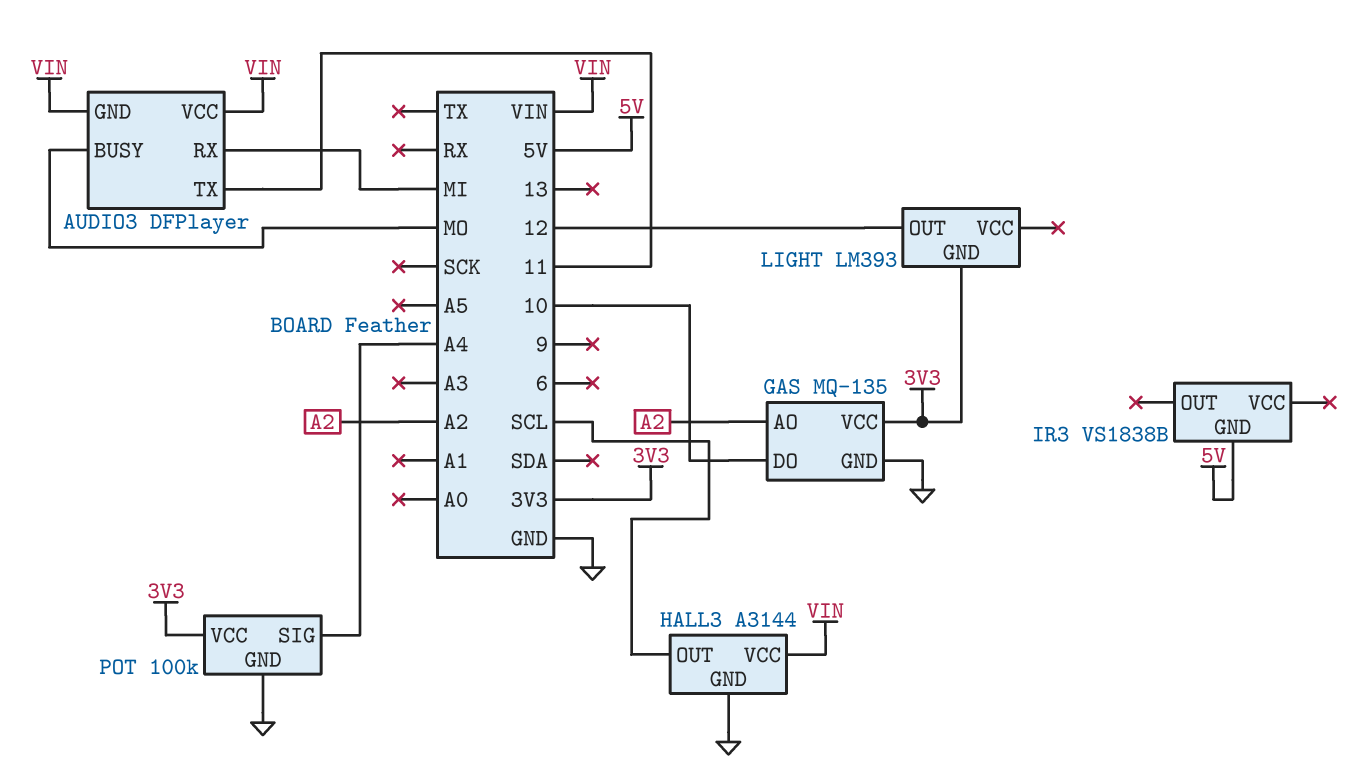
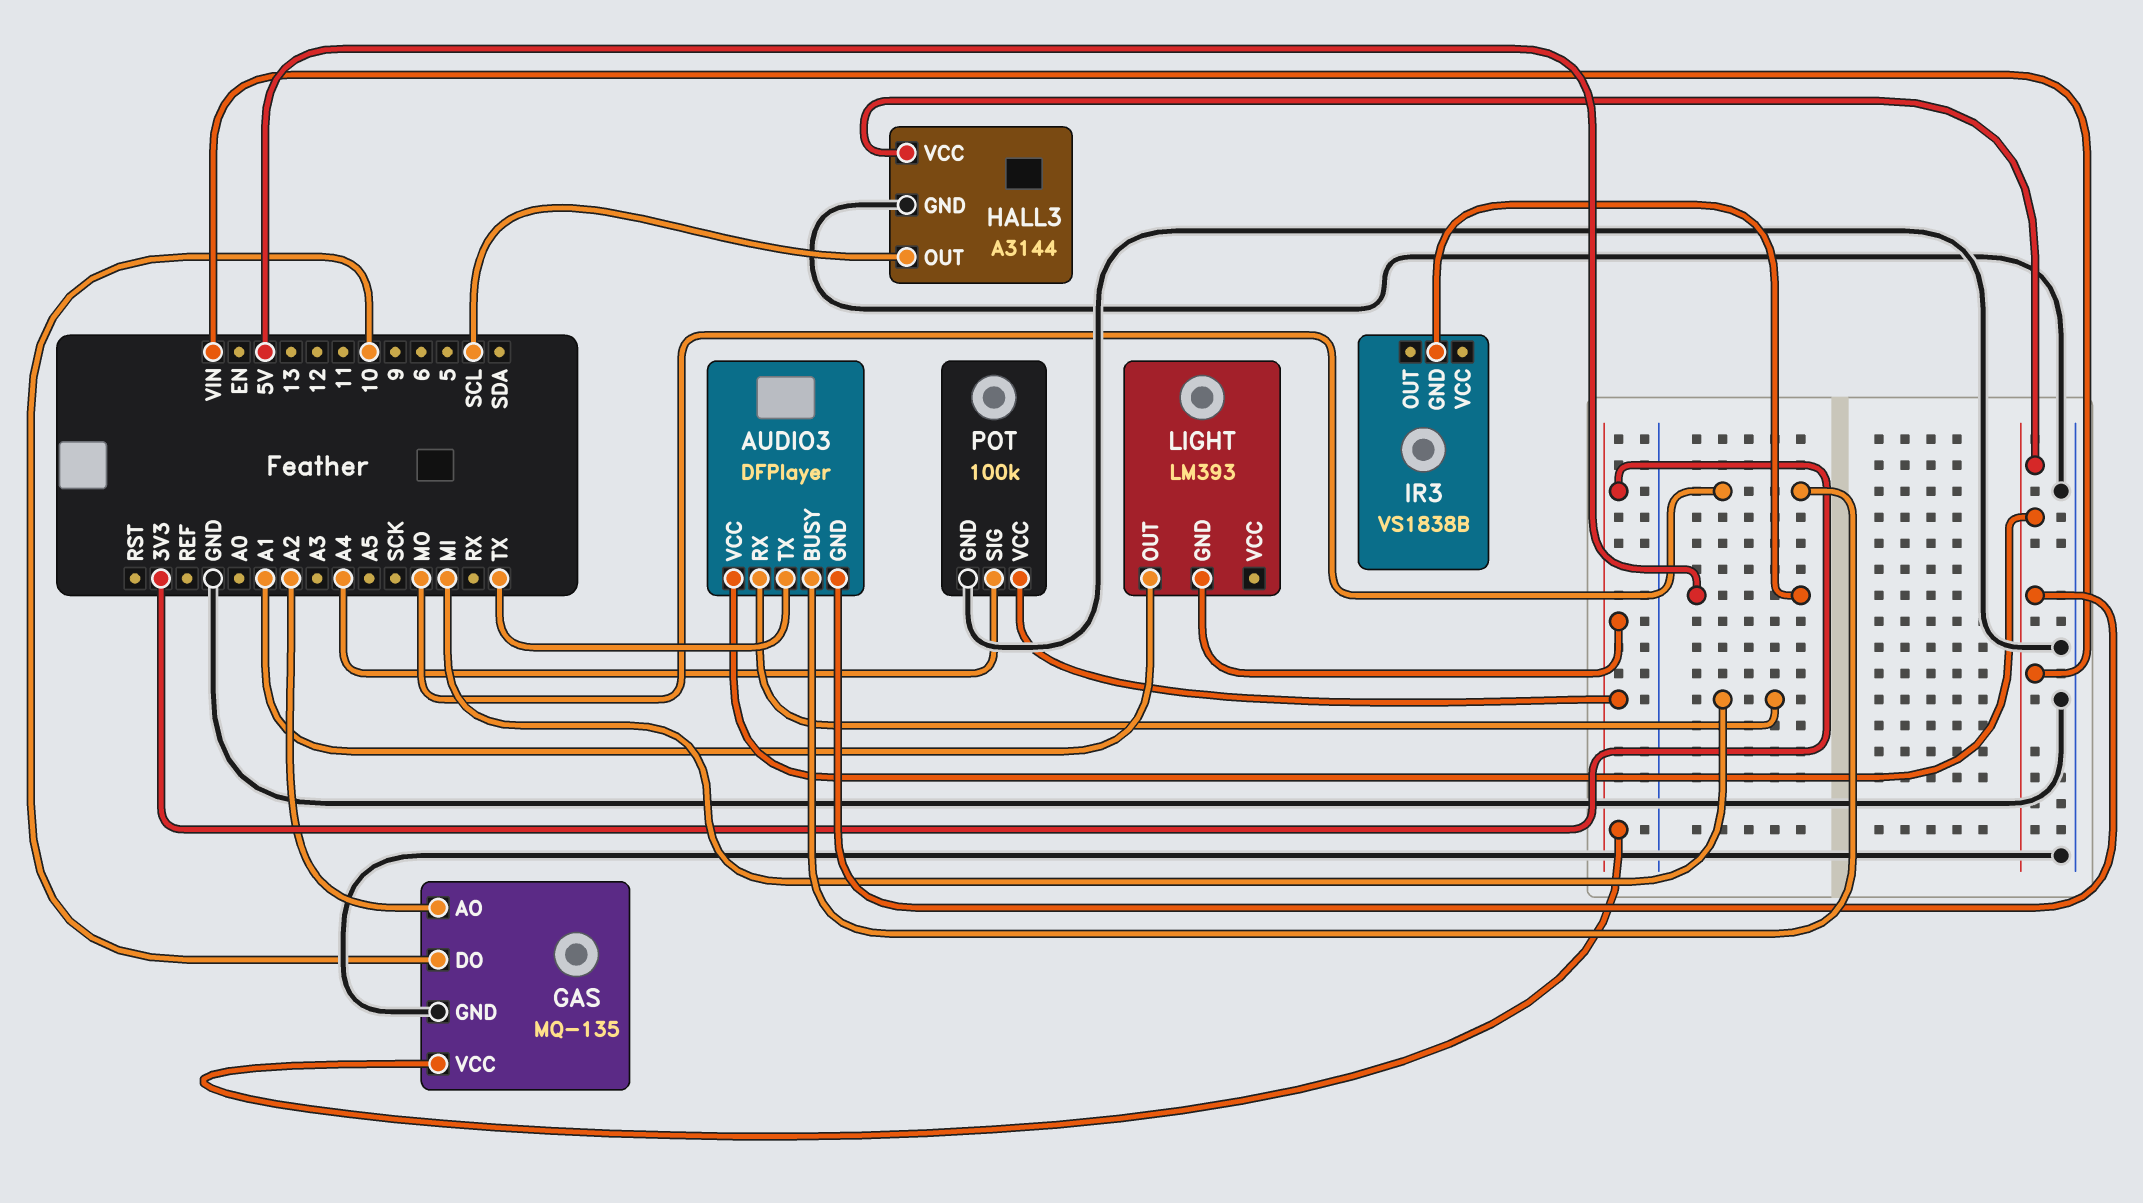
AUDIO3 pin TX: 11 -> TX
LIGHT pin OUT: 12 -> A1

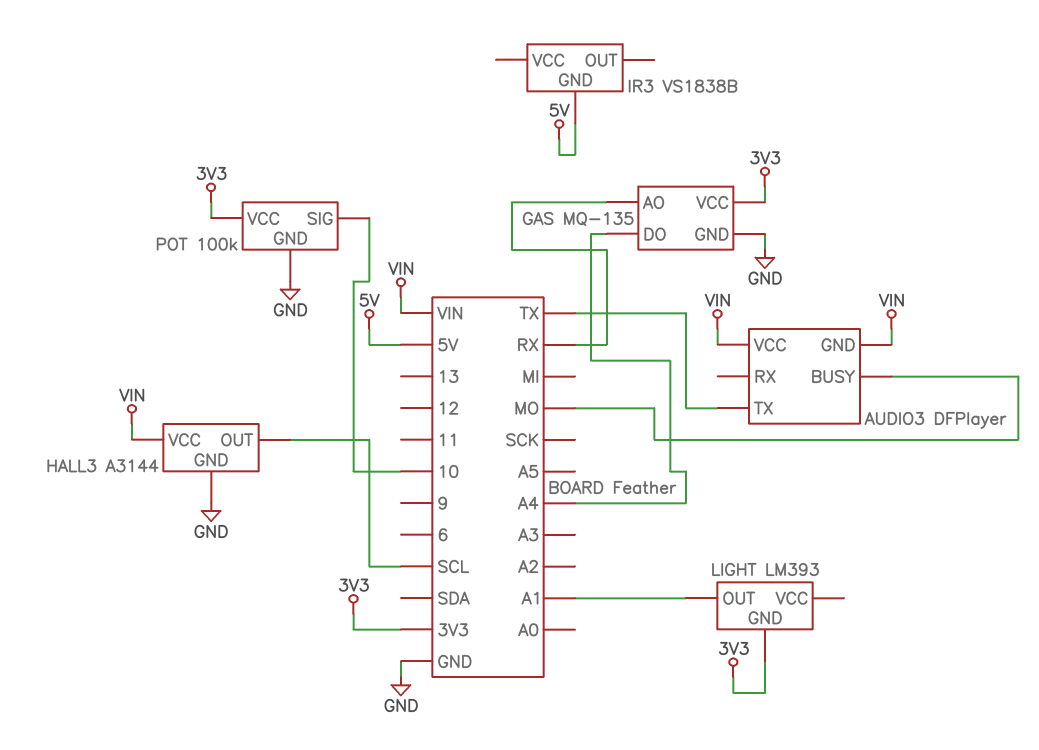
AUDIO3 pin RX: MI -> none
GAS pin AO: A2 -> RX
GAS pin DO: 10 -> A4
POT pin SIG: A4 -> 10

